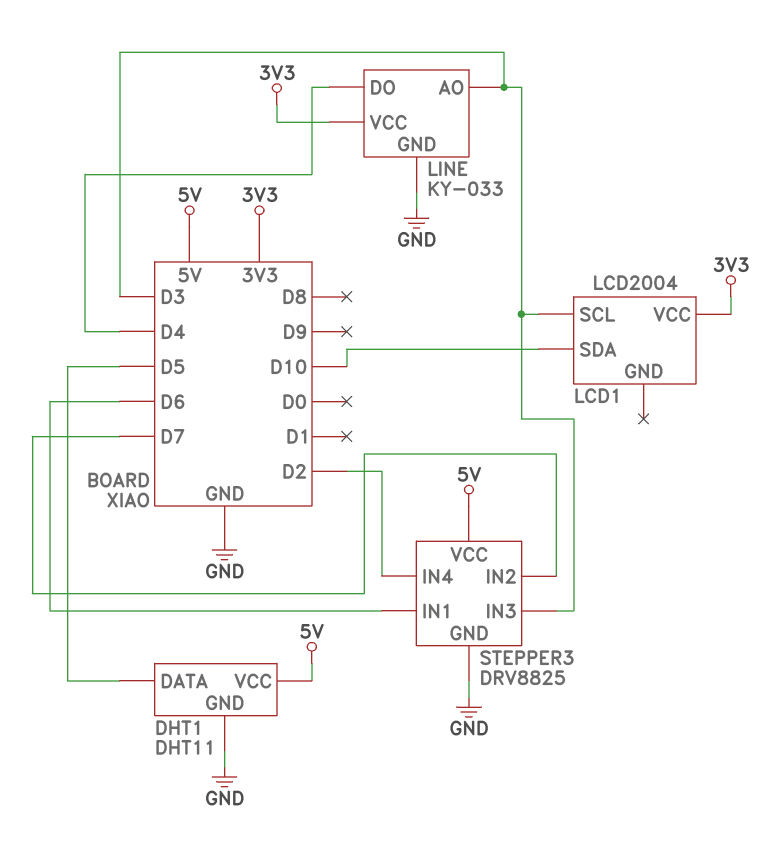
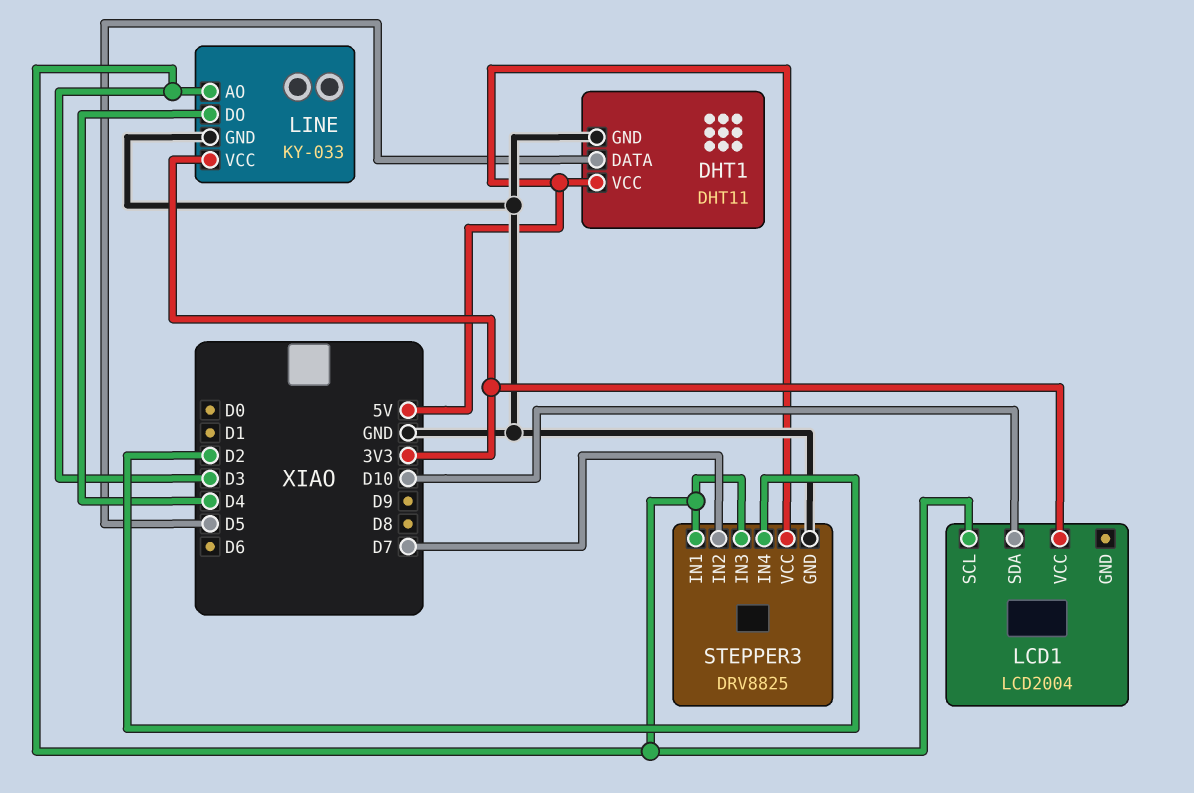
STEPPER3 pin IN1: D6 -> D3

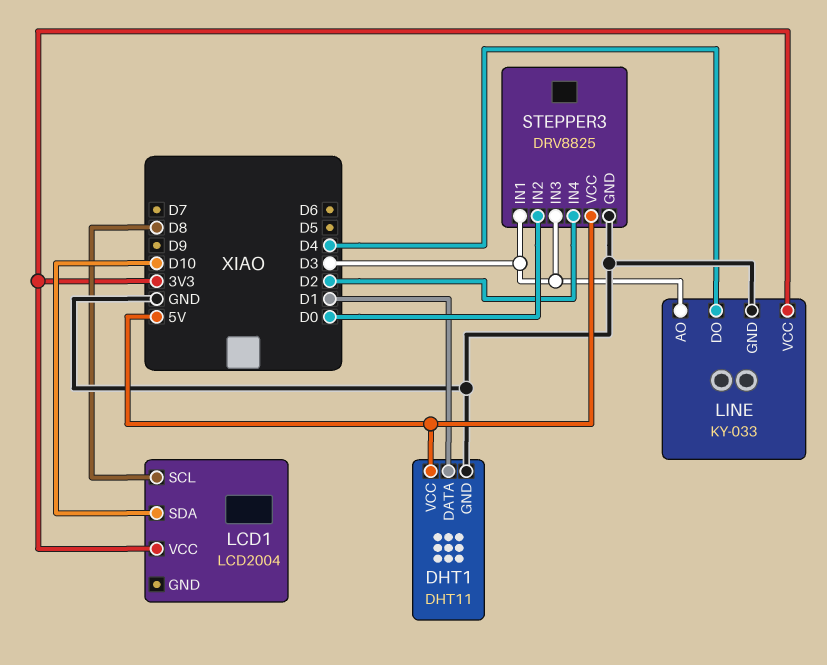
DHT1 pin DATA: D5 -> D1
LCD1 pin SCL: D3 -> D8
STEPPER3 pin IN2: D7 -> D0

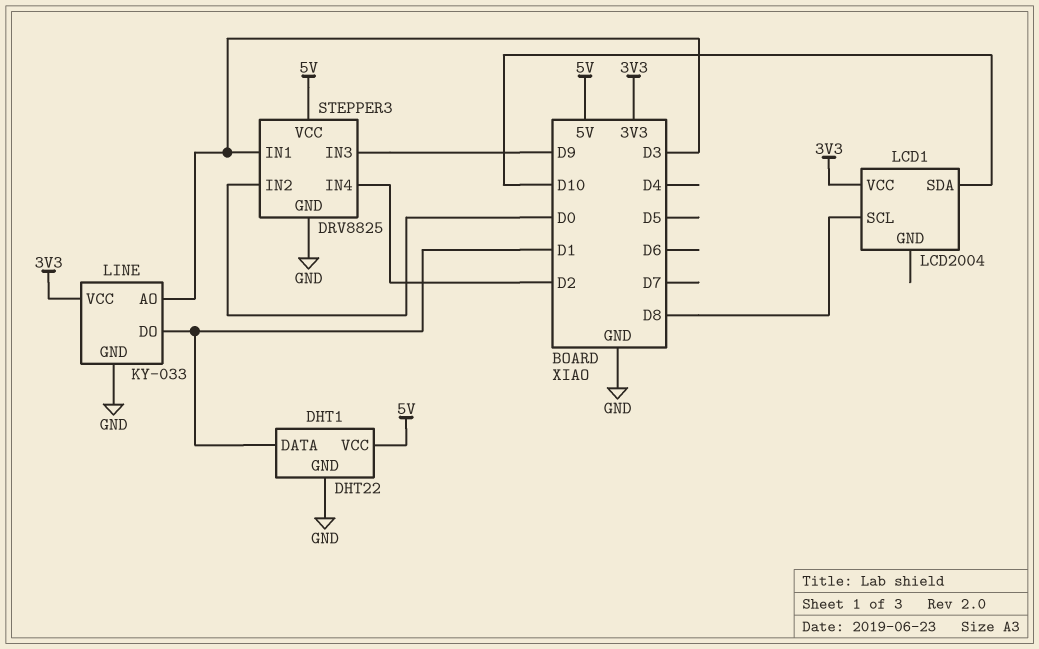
DHT1: DHT11 -> DHT22
LINE pin DO: D4 -> D1
STEPPER3 pin IN3: D3 -> D9

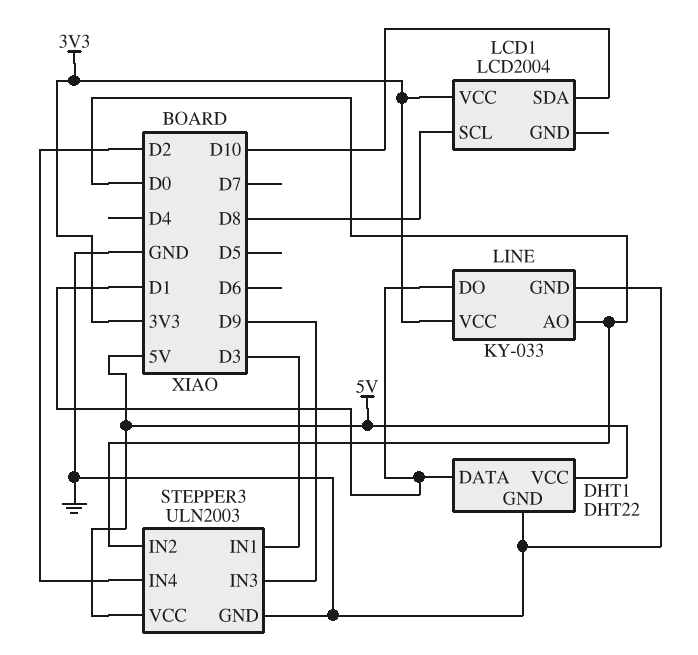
LINE pin AO: D3 -> D0
STEPPER3: DRV8825 -> ULN2003

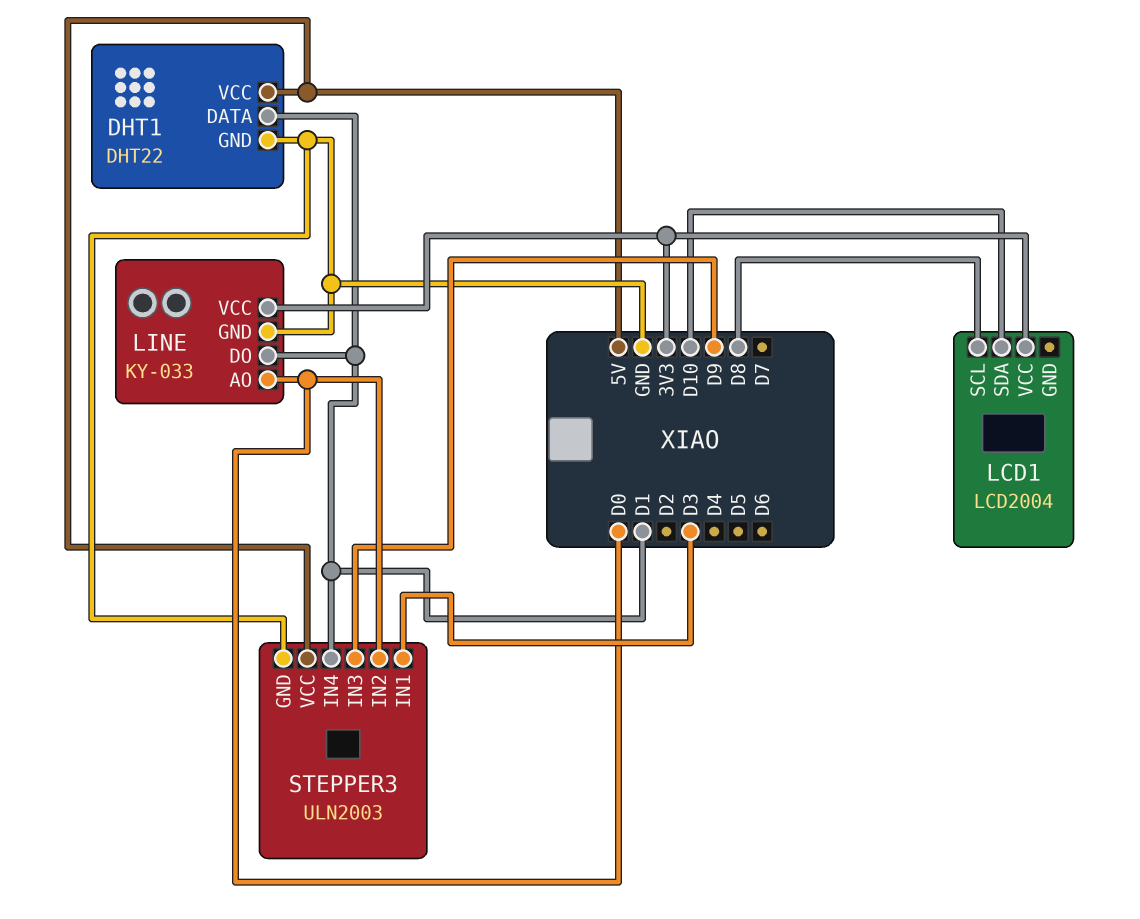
STEPPER3 pin IN4: D2 -> D1

